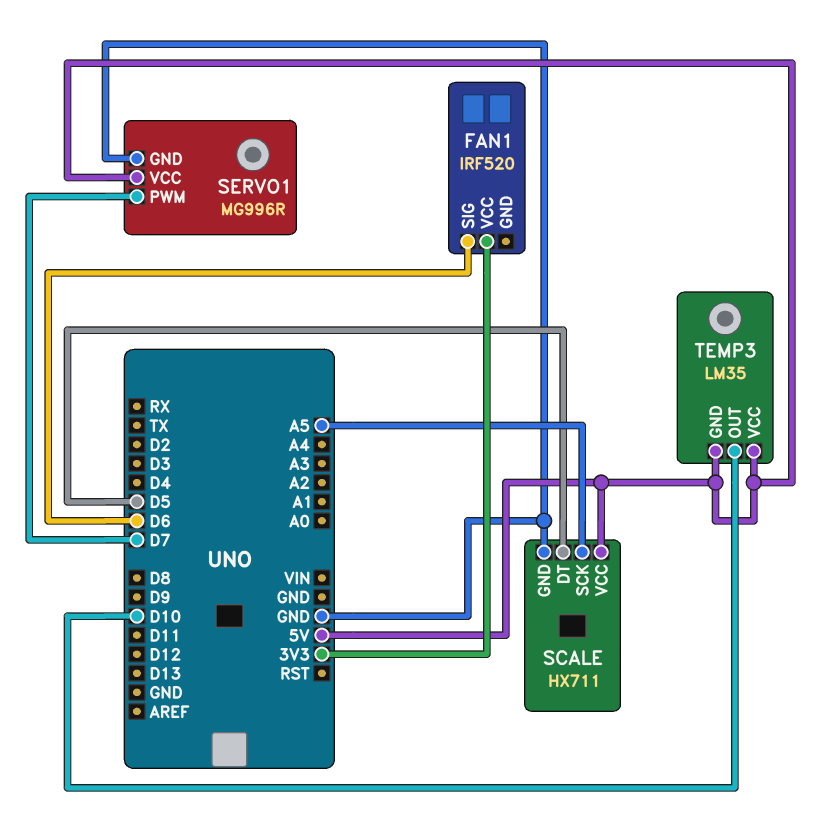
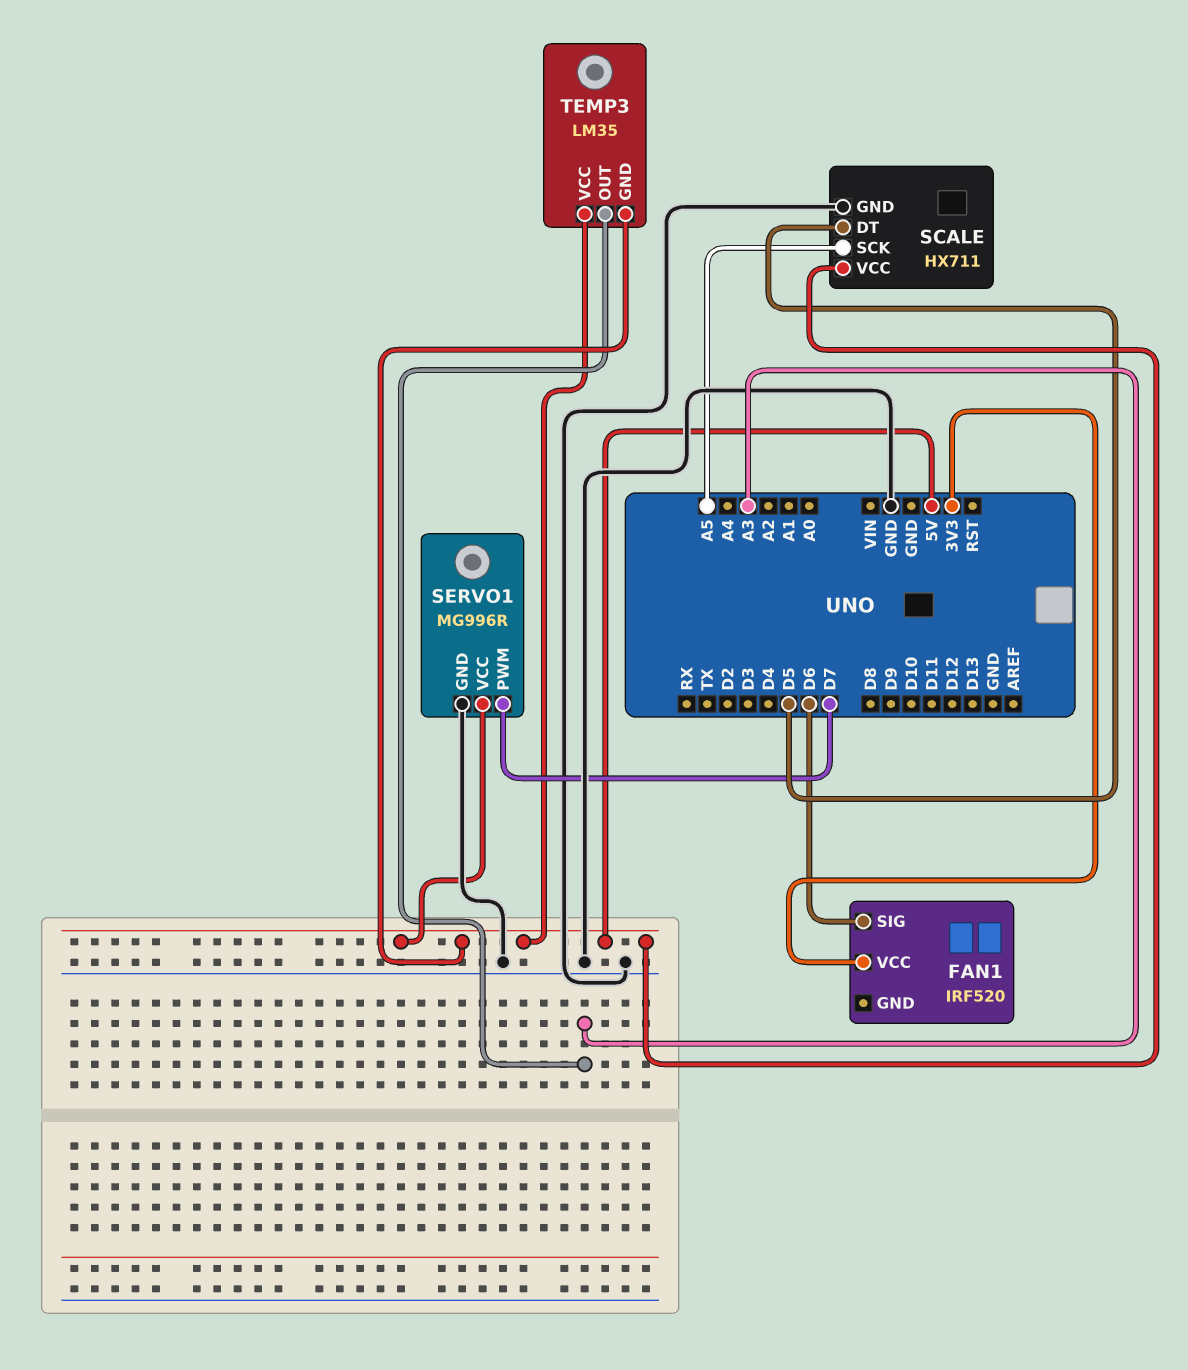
TEMP3 pin OUT: D10 -> A3

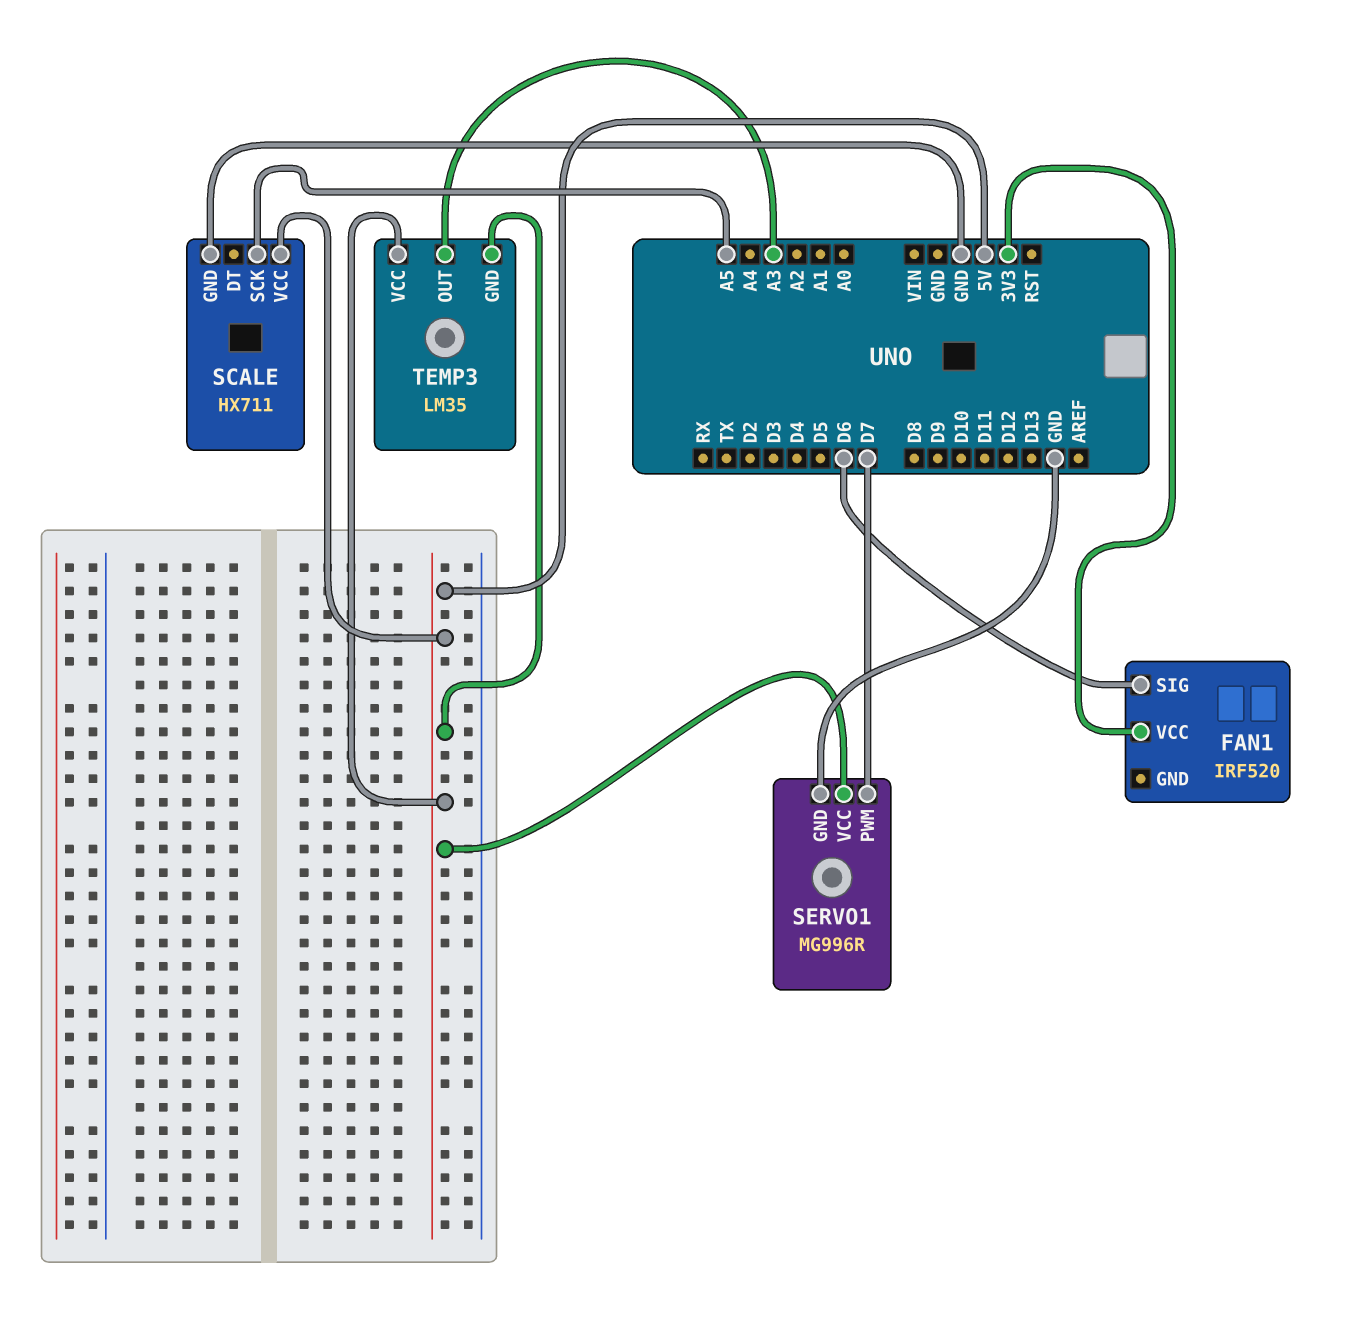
SCALE pin DT: D5 -> none

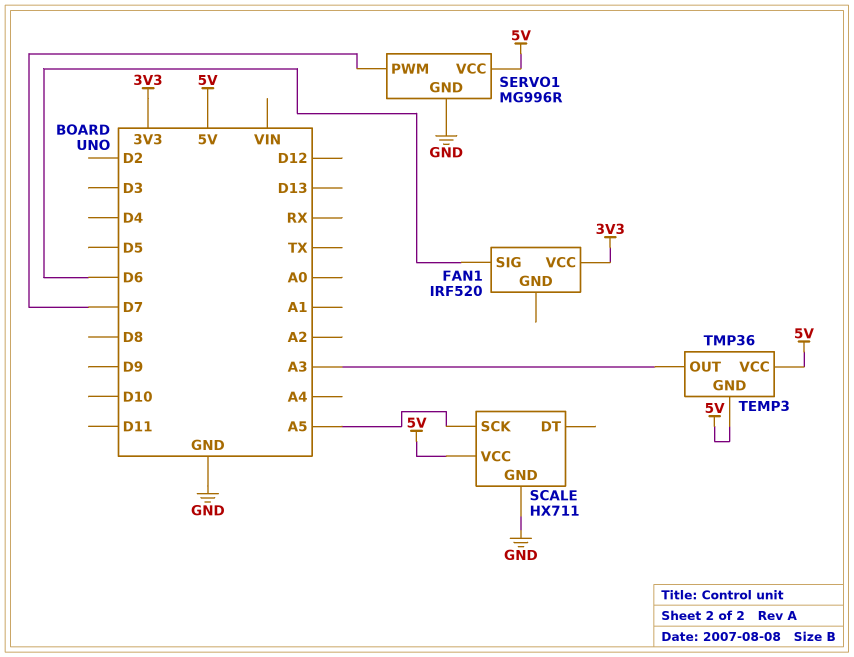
TEMP3: LM35 -> TMP36

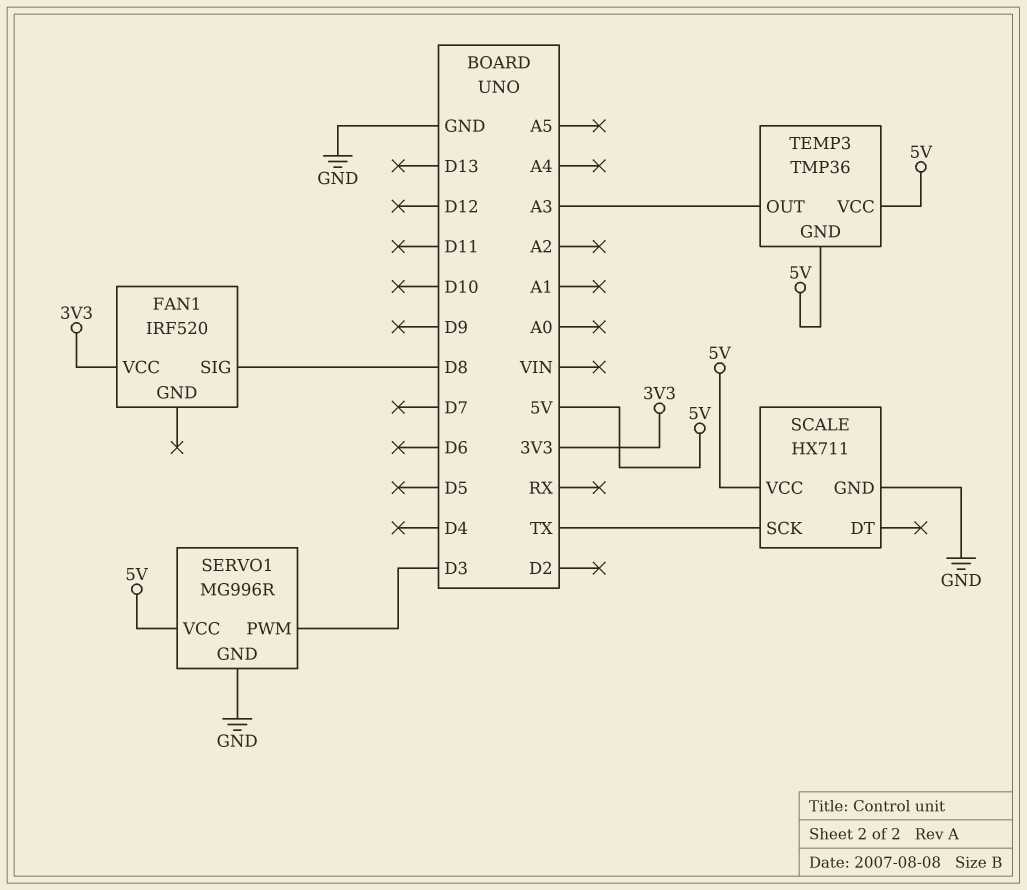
FAN1 pin SIG: D6 -> D8
SCALE pin SCK: A5 -> TX
SERVO1 pin PWM: D7 -> D3

